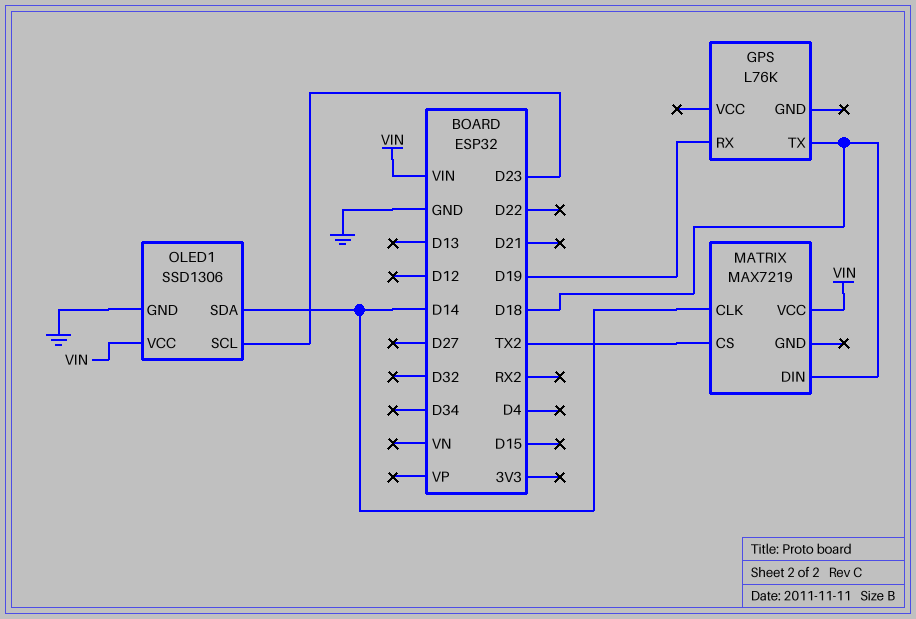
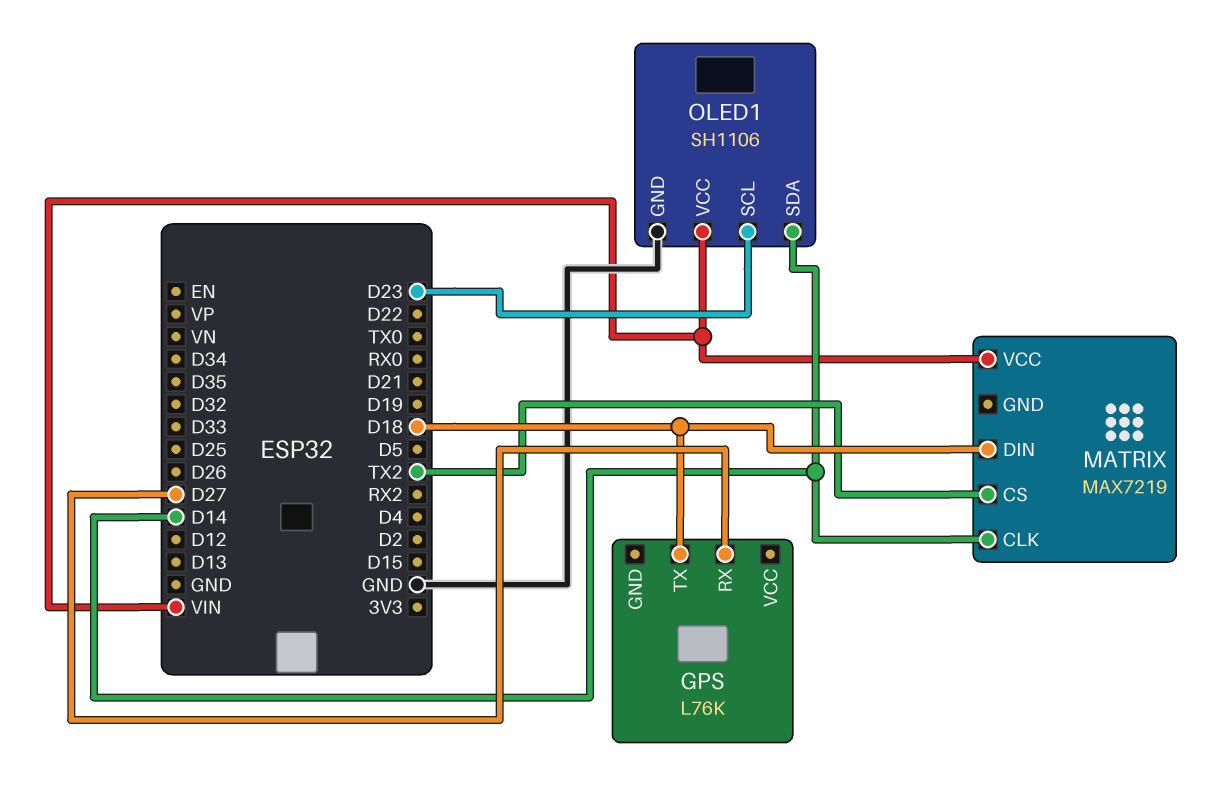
GPS pin RX: D19 -> D27
OLED1: SSD1306 -> SH1106

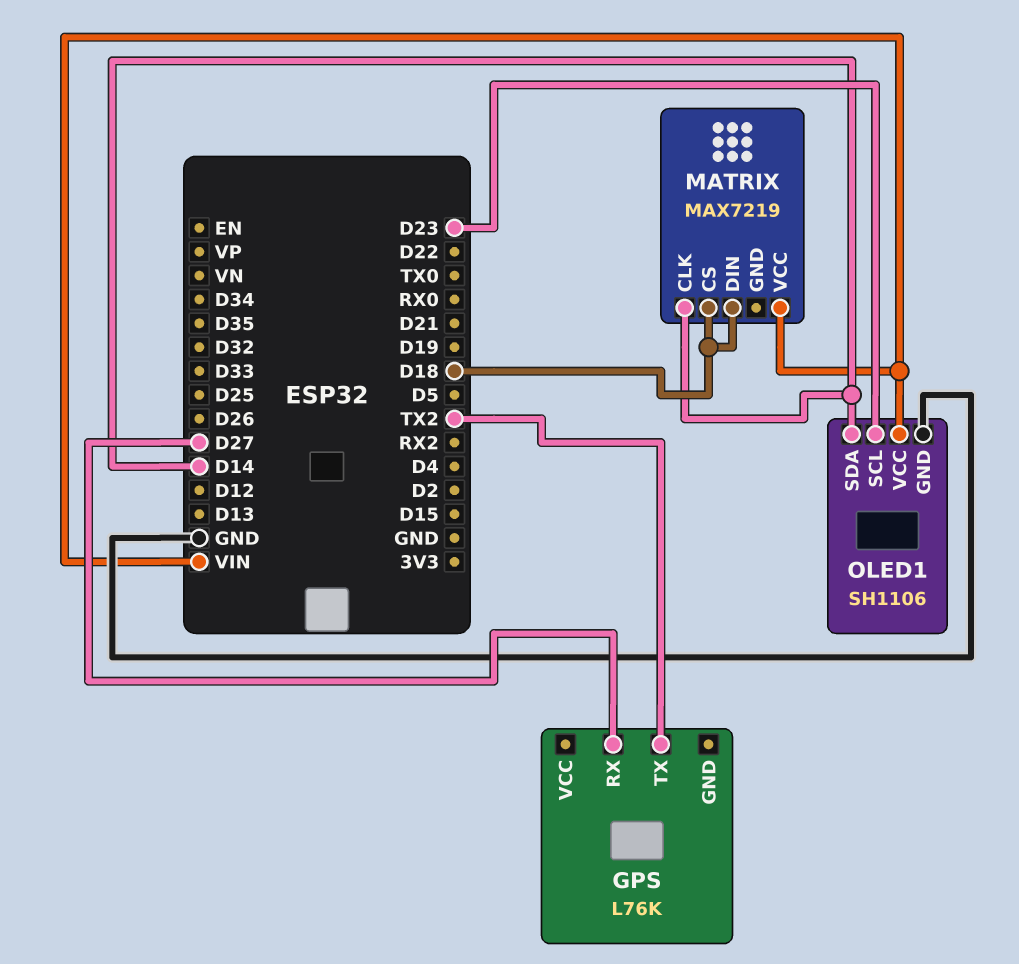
GPS pin TX: D18 -> TX2
MATRIX pin CS: TX2 -> D18

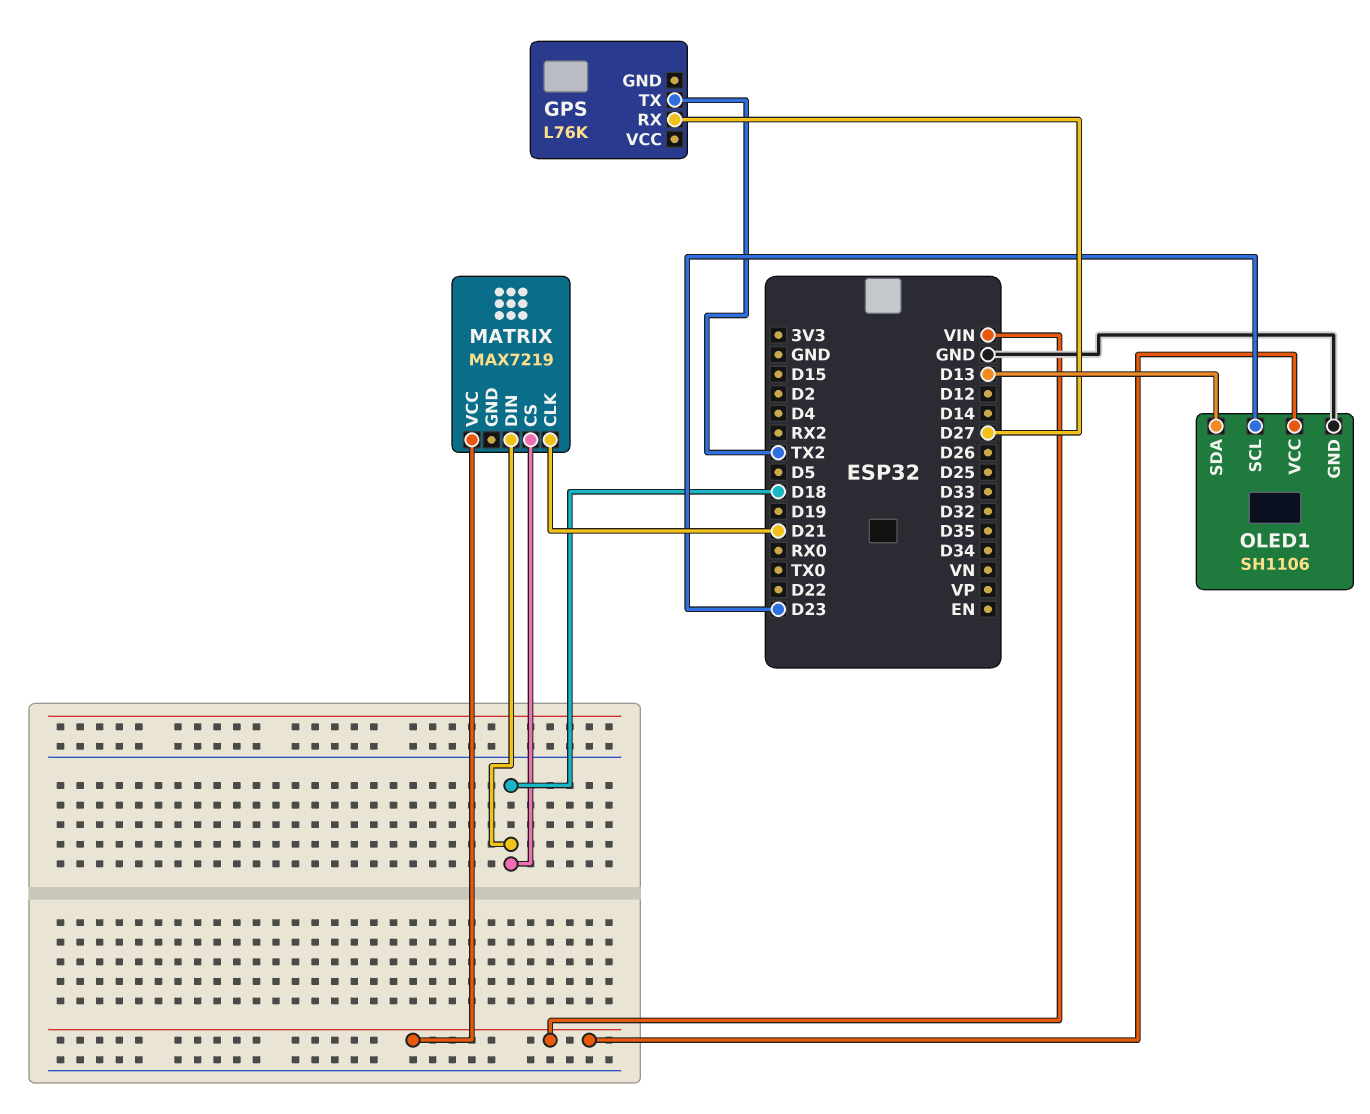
MATRIX pin CLK: D14 -> D21
OLED1 pin SDA: D14 -> D13

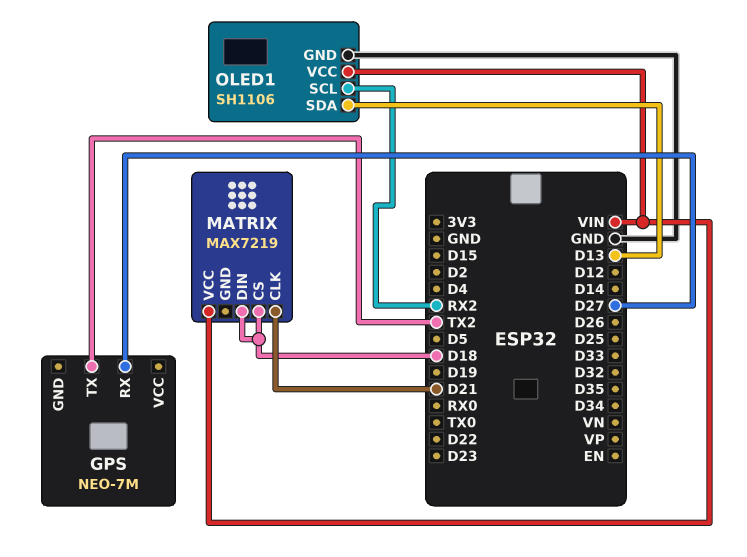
GPS: L76K -> NEO-7M
OLED1 pin SCL: D23 -> RX2

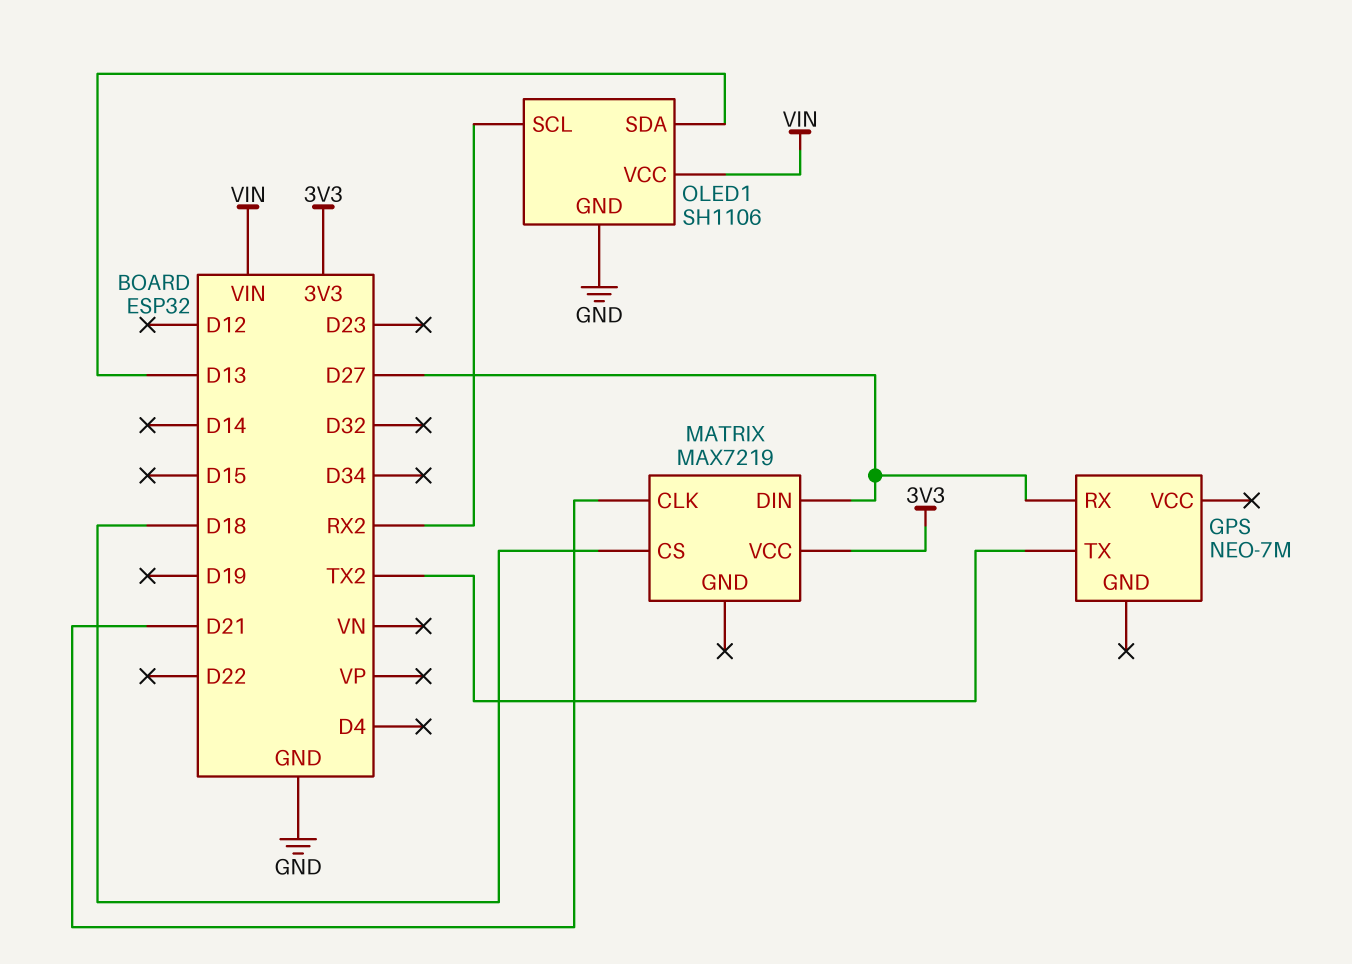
MATRIX pin DIN: D18 -> D27
MATRIX pin VCC: VIN -> 3V3

